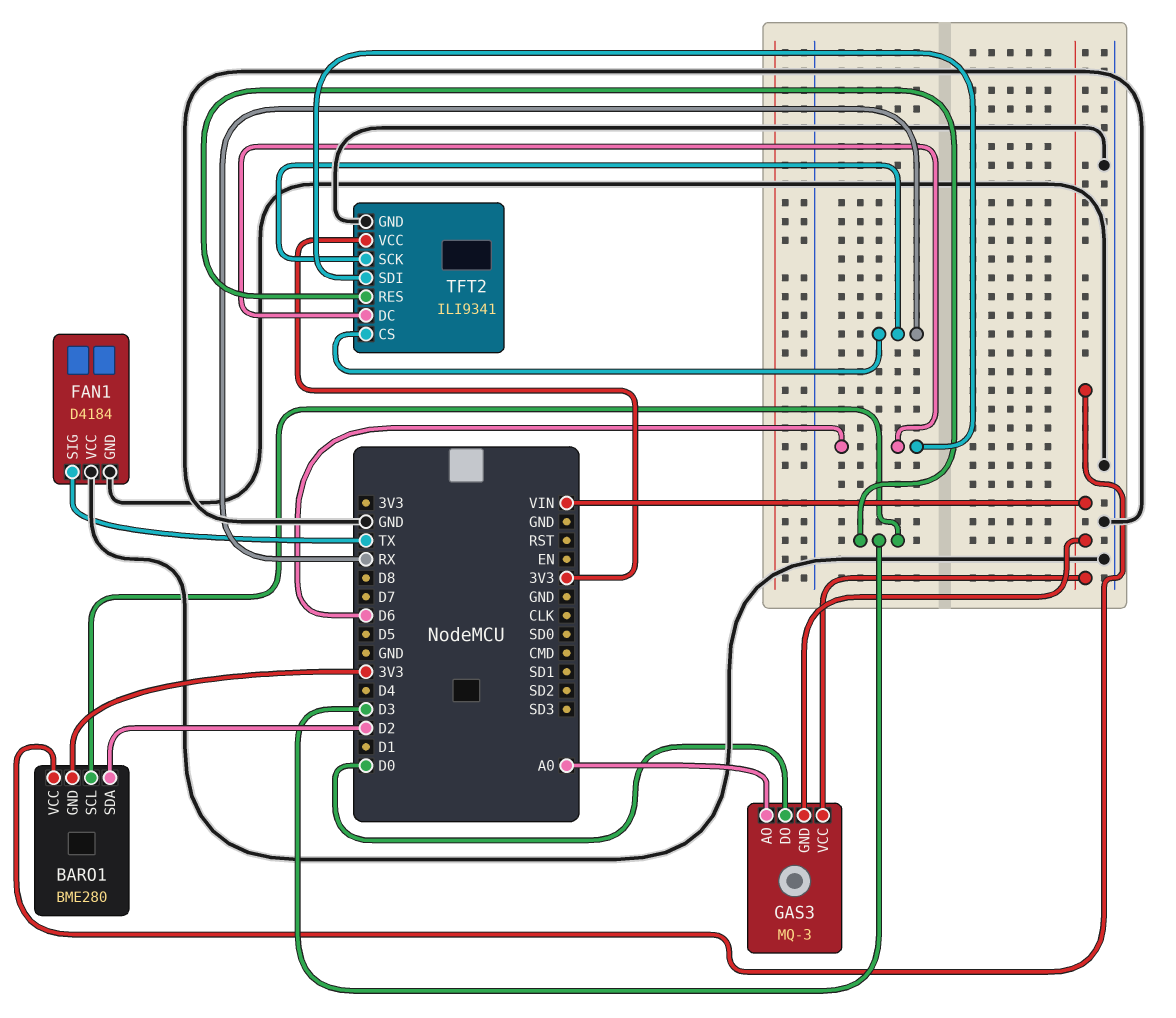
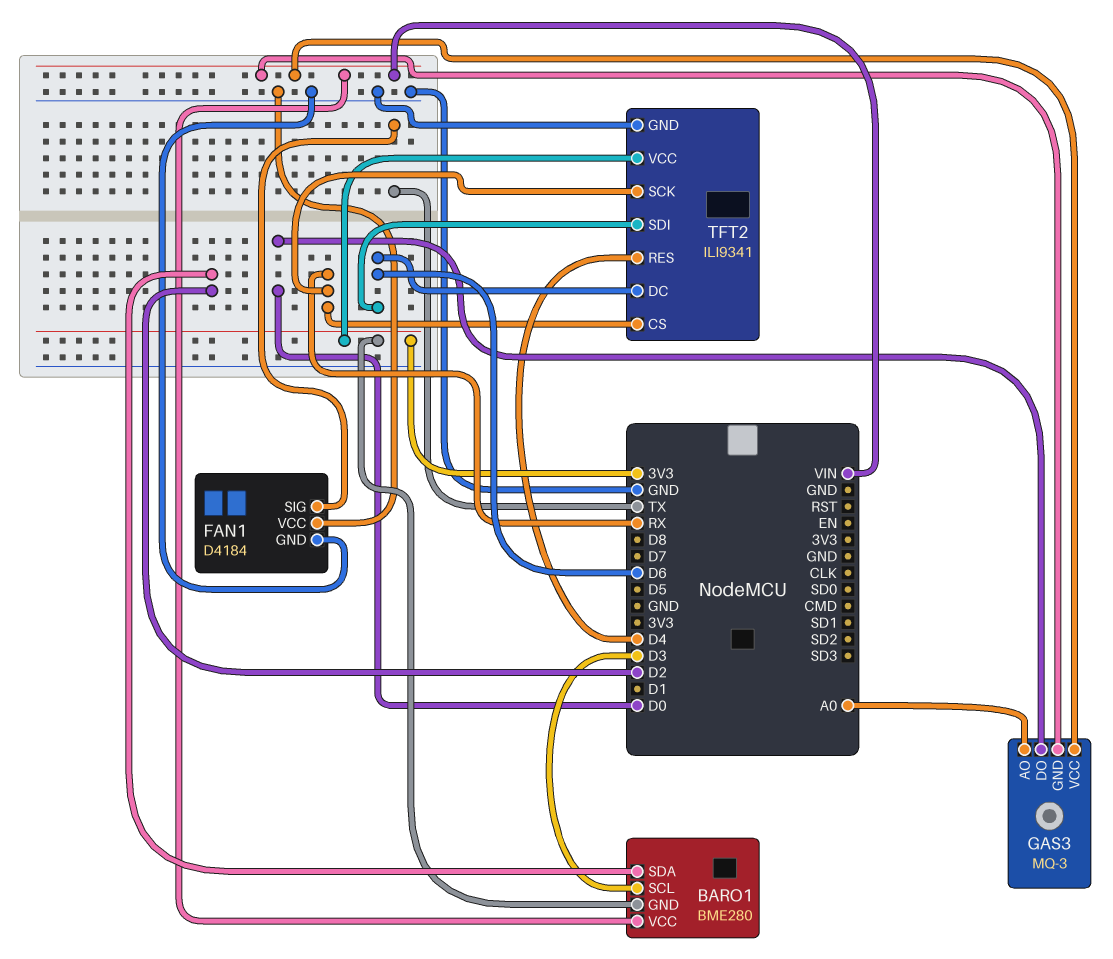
TFT2 pin RES: D3 -> D4

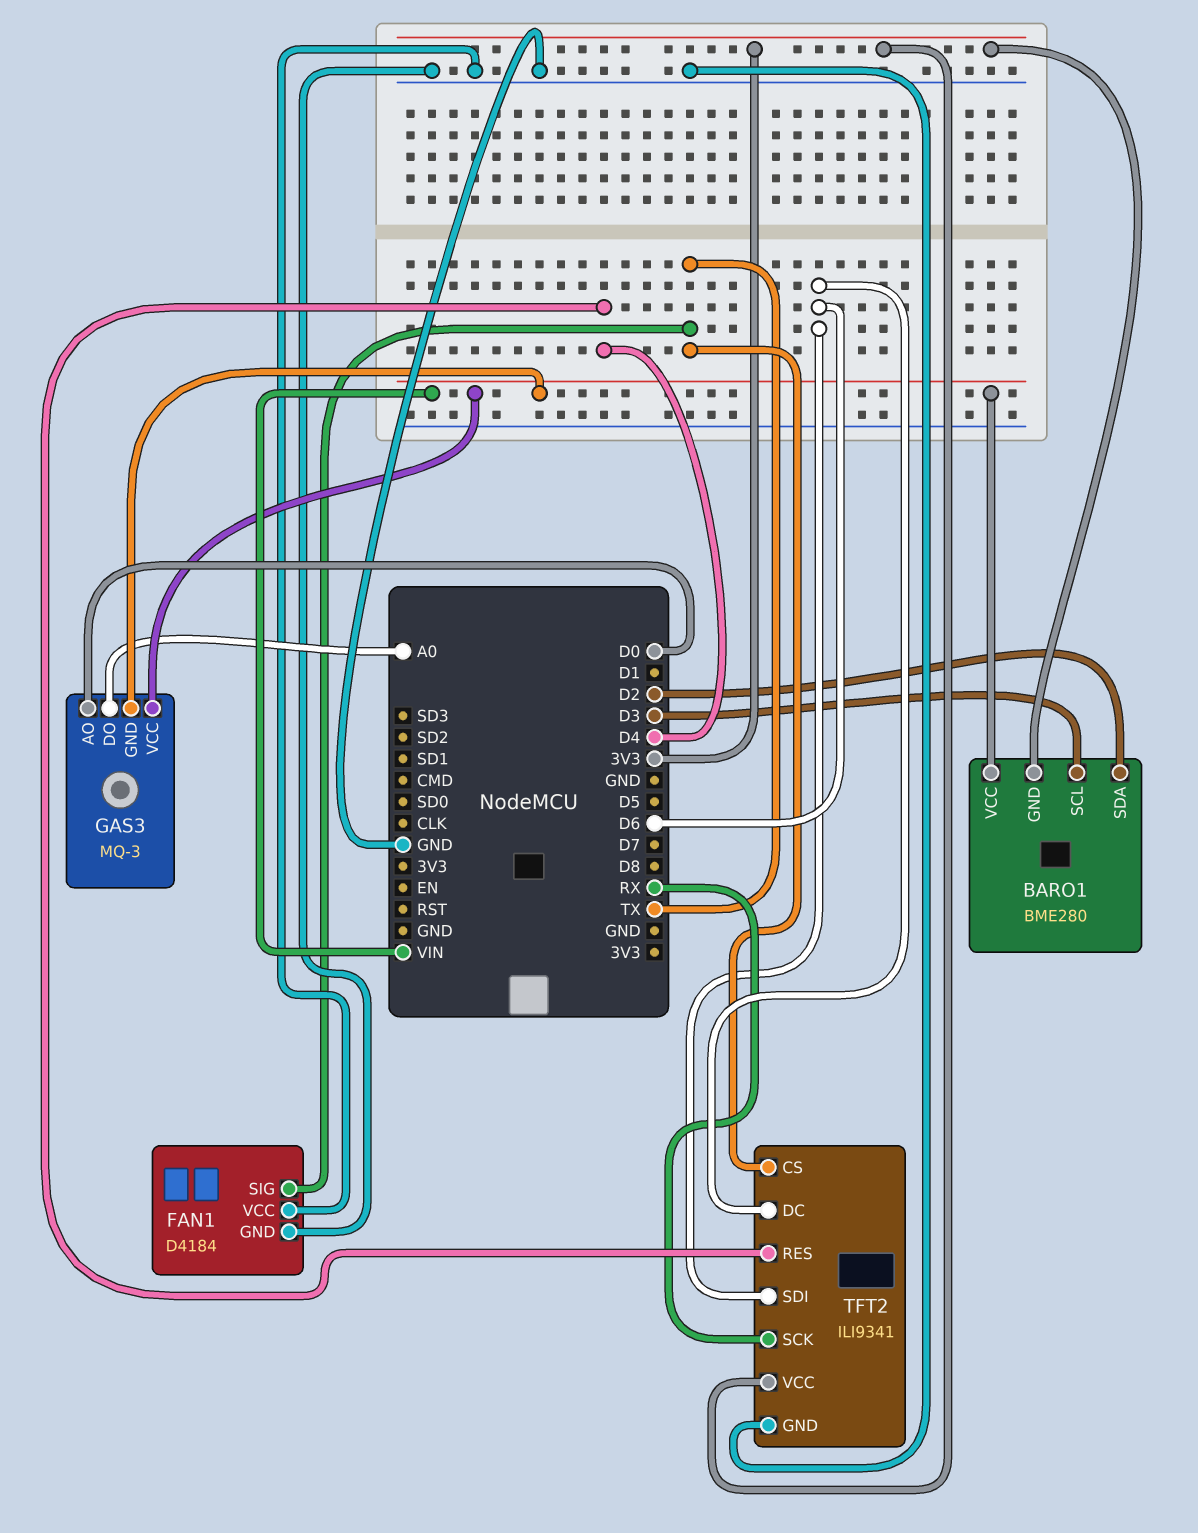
GAS3 pin AO: A0 -> D0
GAS3 pin DO: D0 -> A0
TFT2 pin CS: RX -> TX

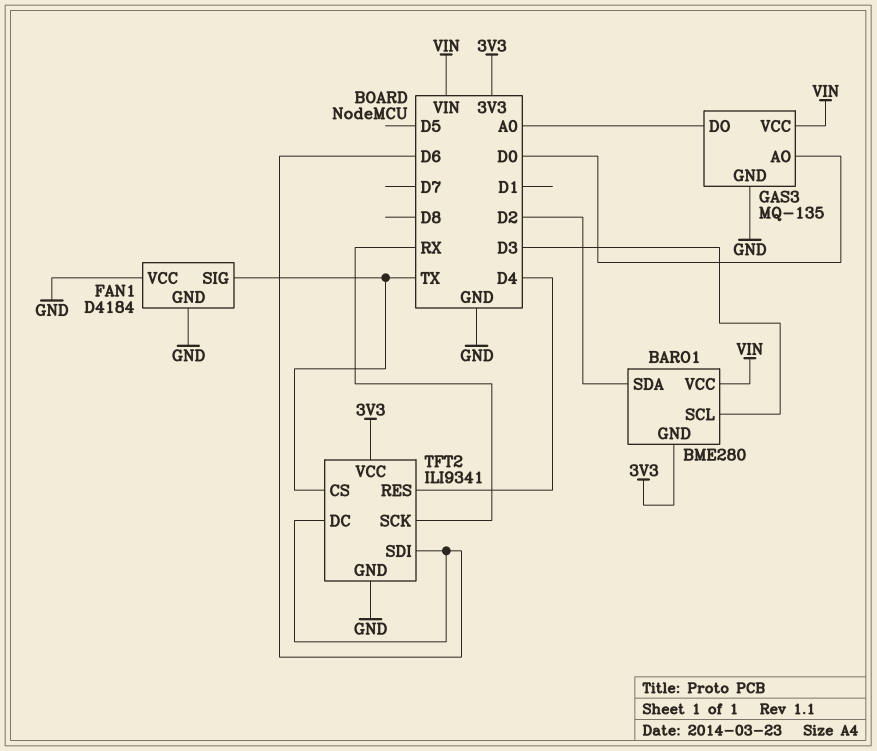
GAS3: MQ-3 -> MQ-135
GAS3 pin GND: VIN -> GND

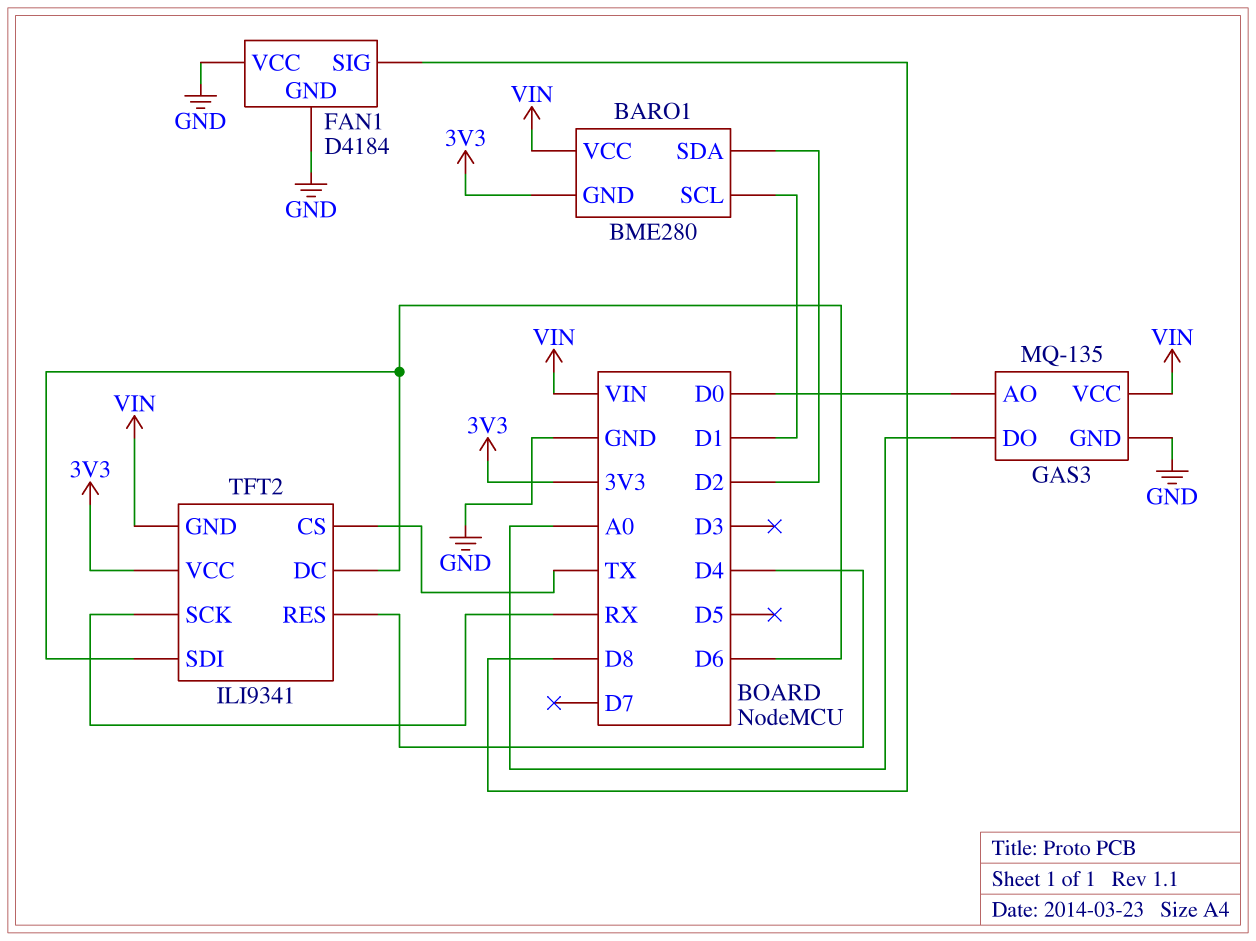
BARO1 pin SCL: D3 -> D1
FAN1 pin SIG: TX -> D8
TFT2 pin GND: GND -> VIN

